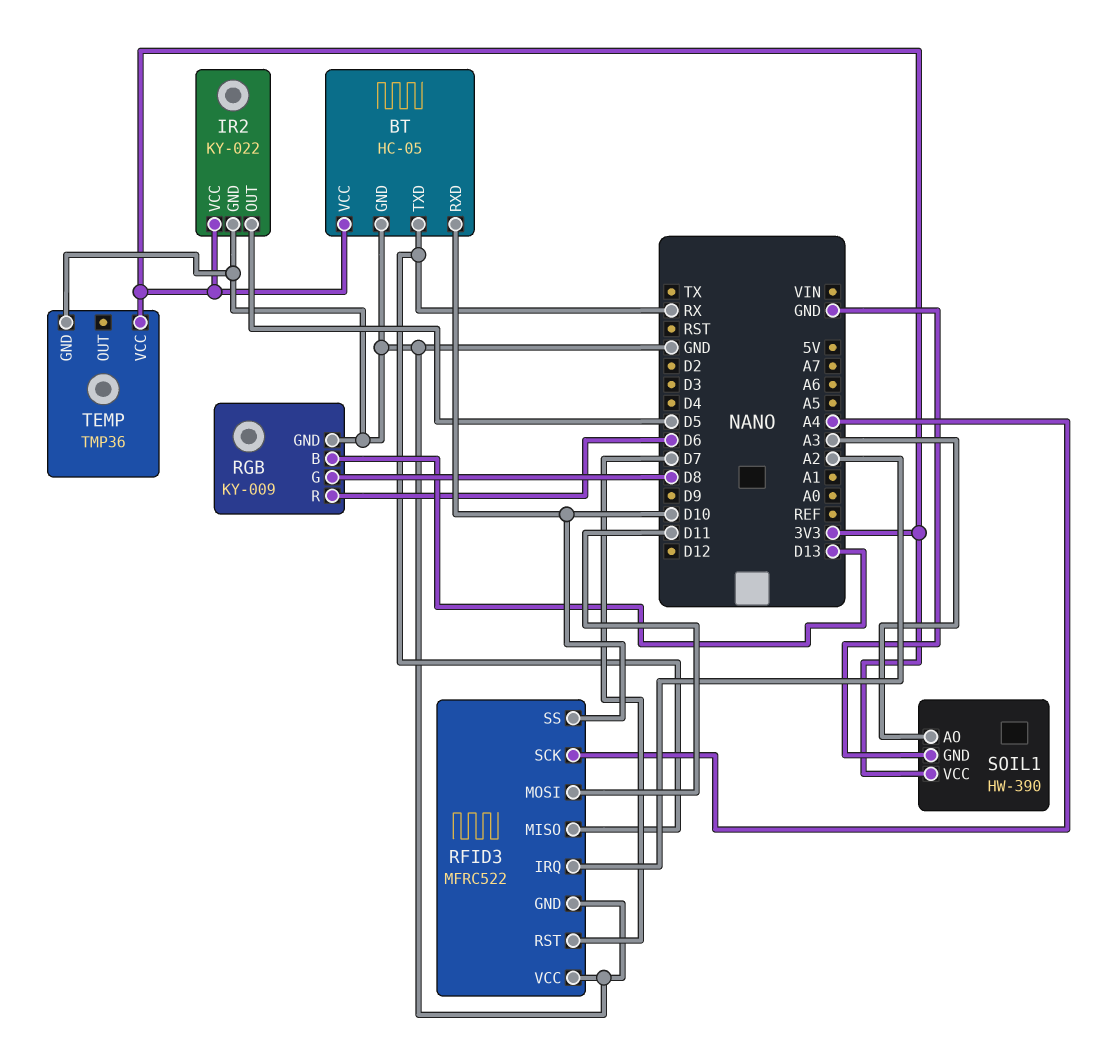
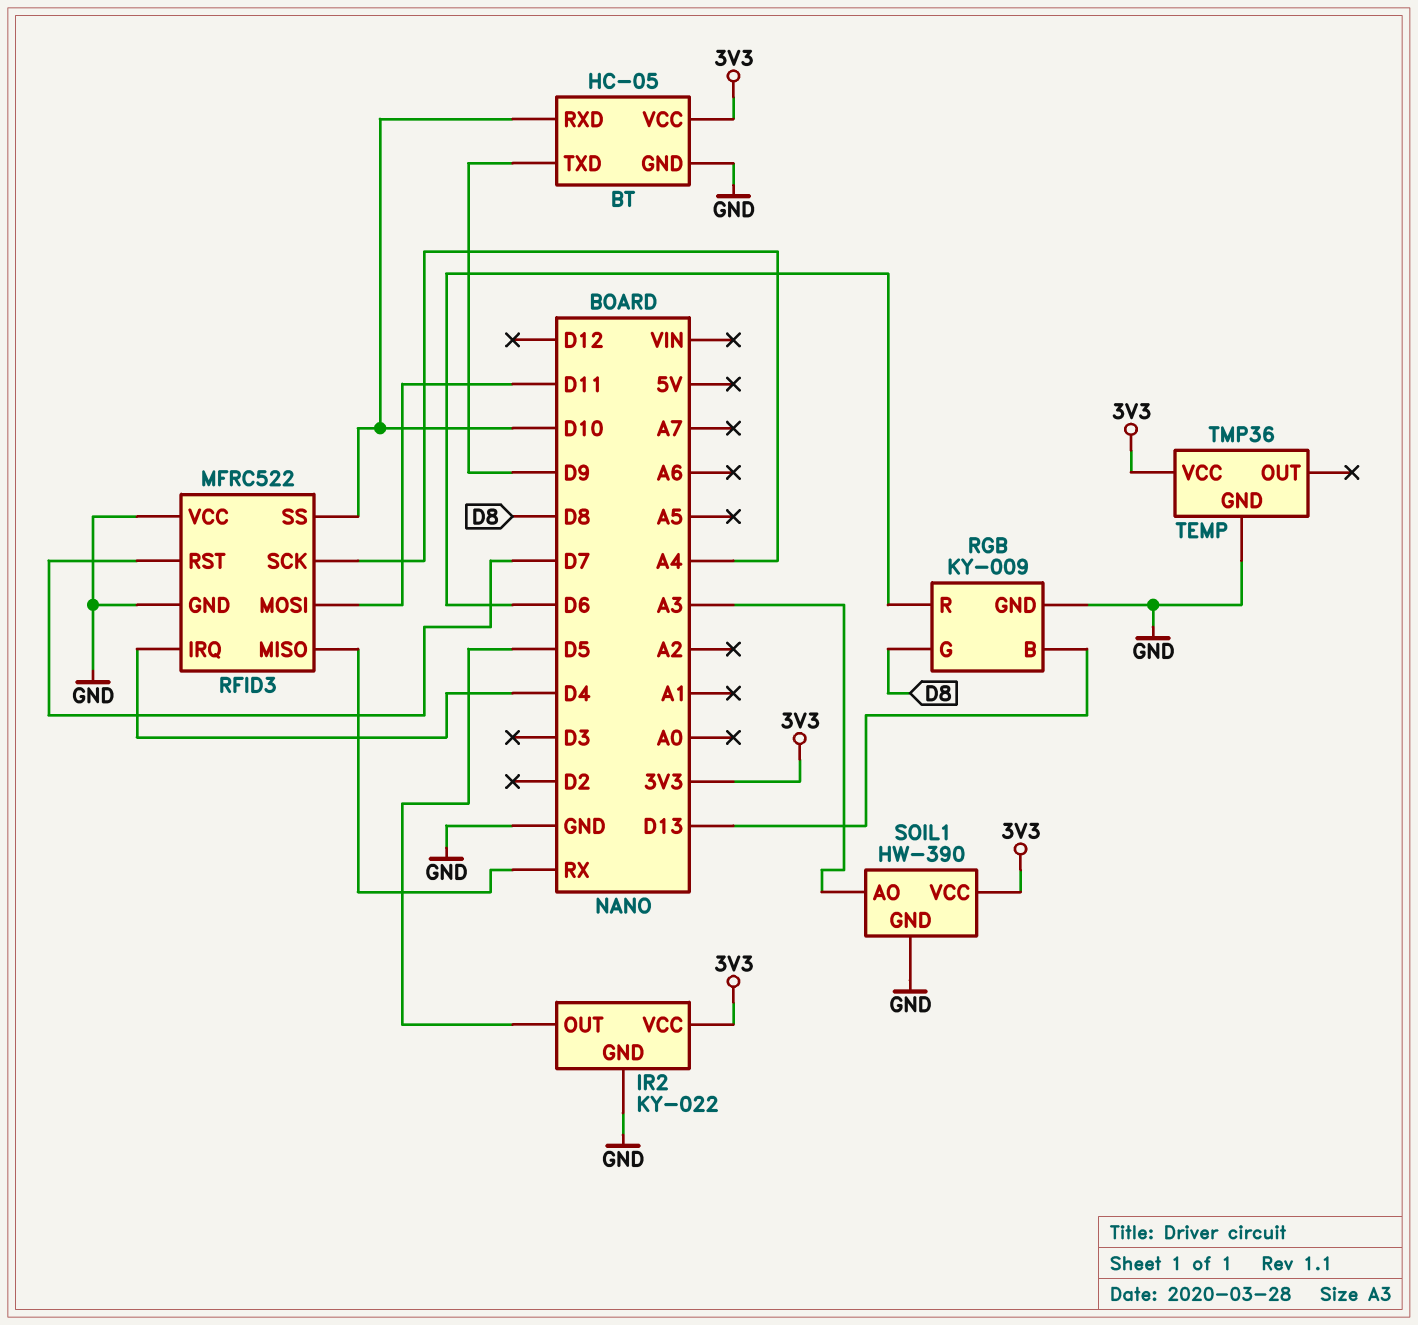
BT pin TXD: RX -> D9
RFID3 pin IRQ: A2 -> D4

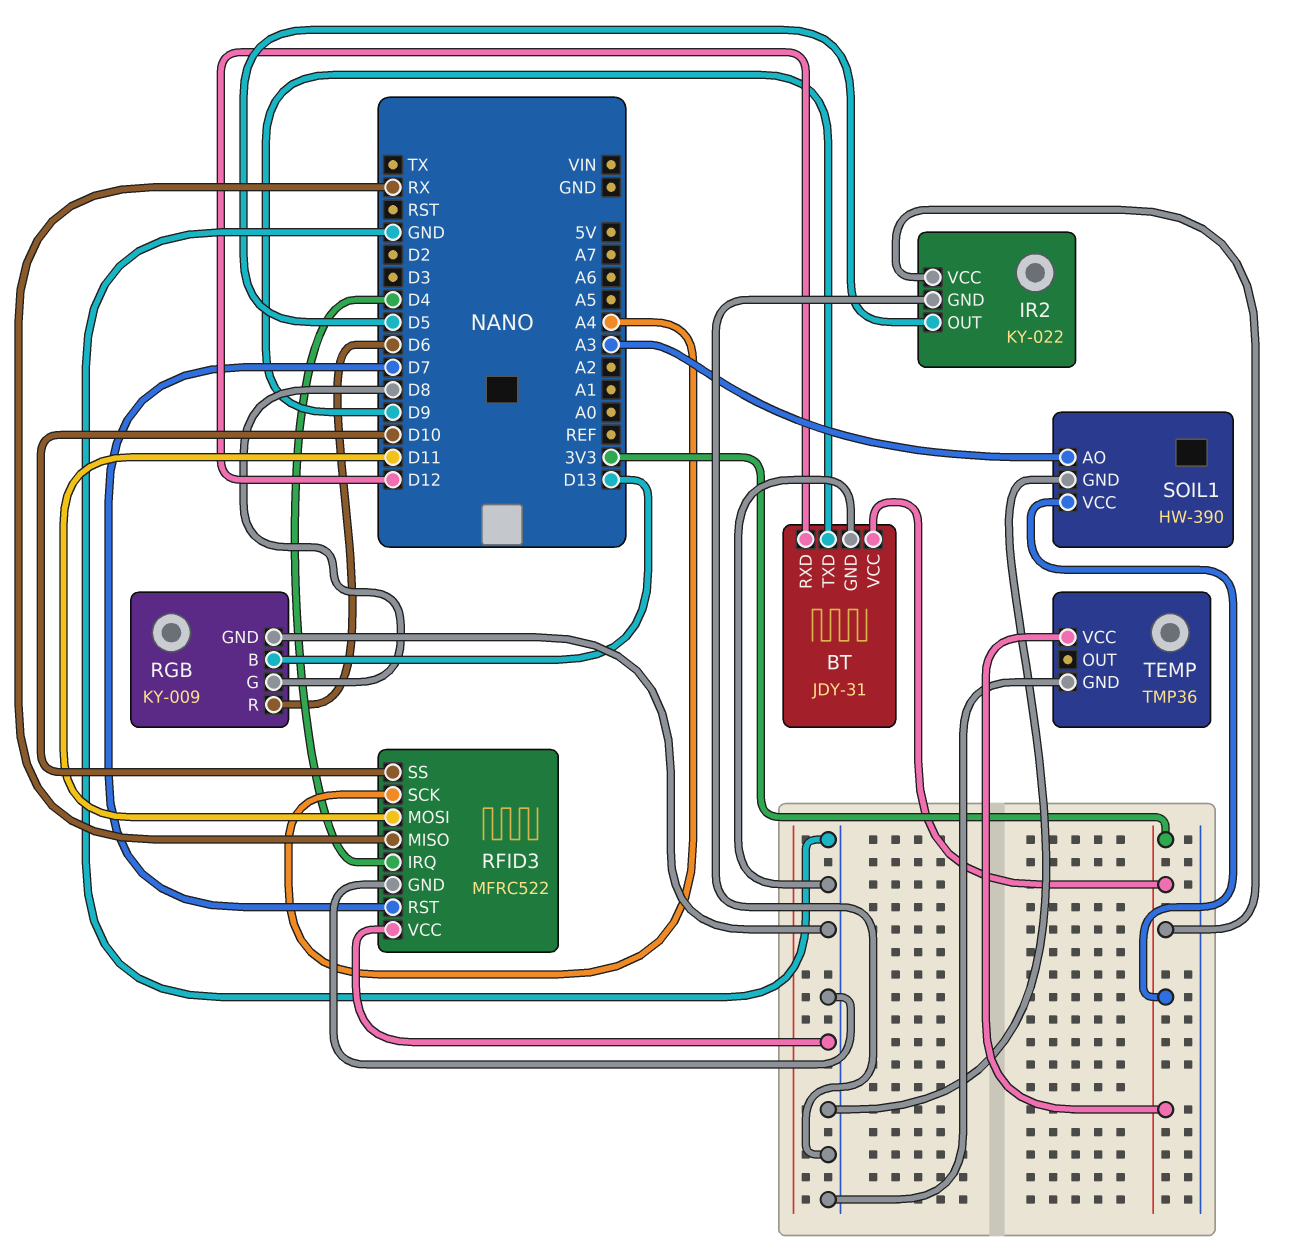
BT: HC-05 -> JDY-31
BT pin RXD: D10 -> D12

